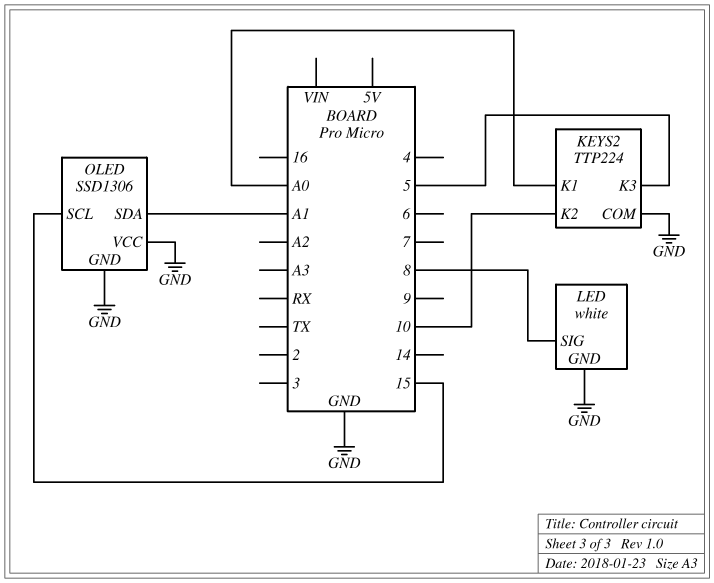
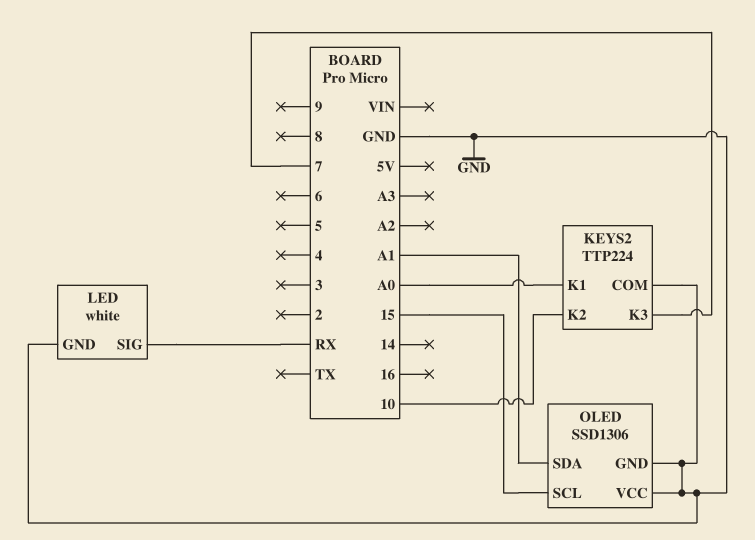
KEYS2 pin K3: 5 -> 7
LED pin SIG: 8 -> RX

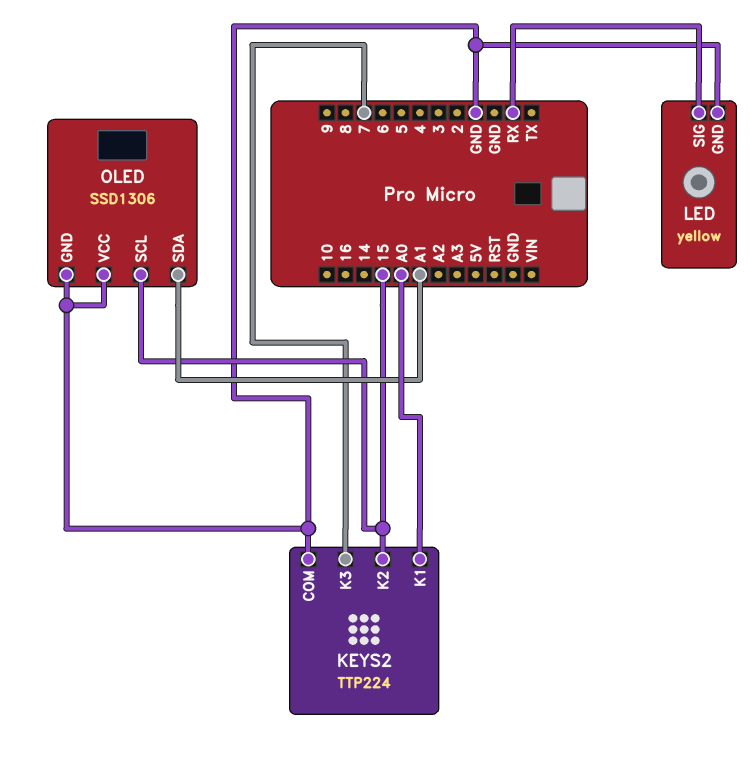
KEYS2 pin K2: 10 -> 15
LED: white -> yellow

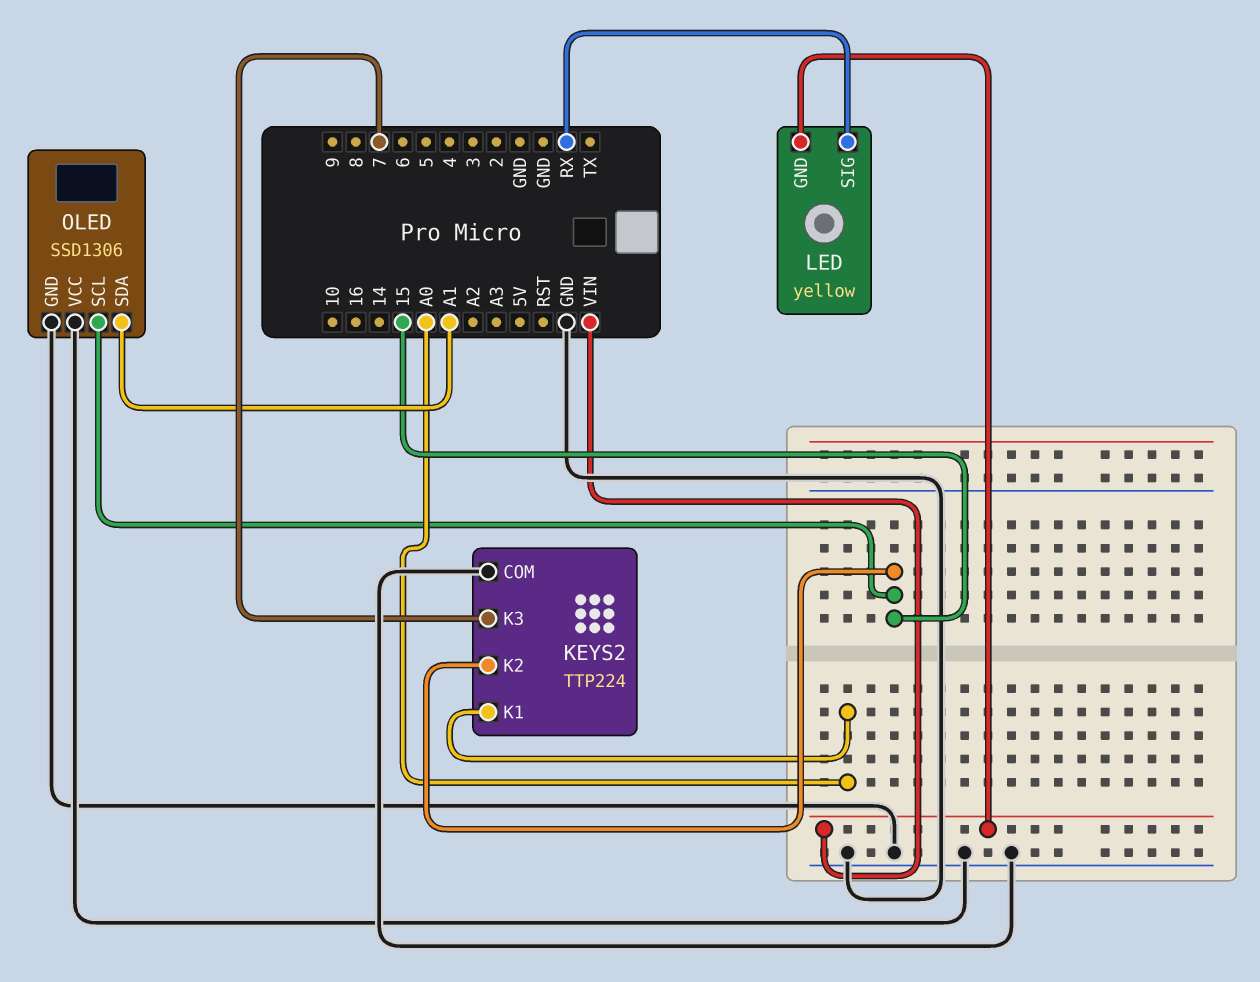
LED pin GND: GND -> VIN

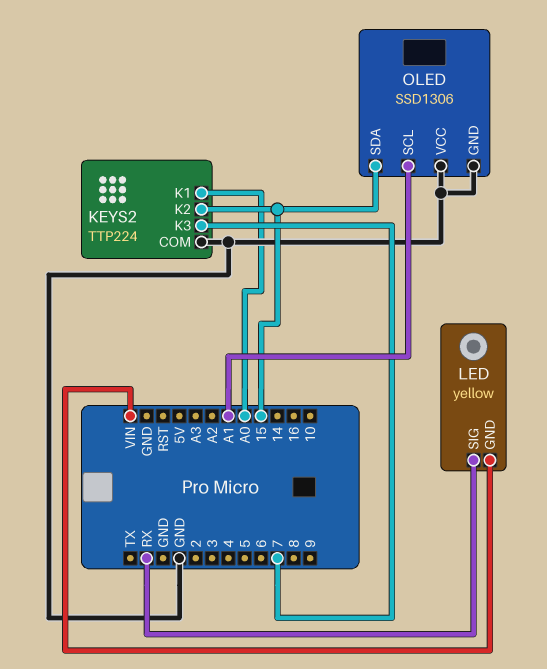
OLED pin SCL: 15 -> A1
OLED pin SDA: A1 -> 15

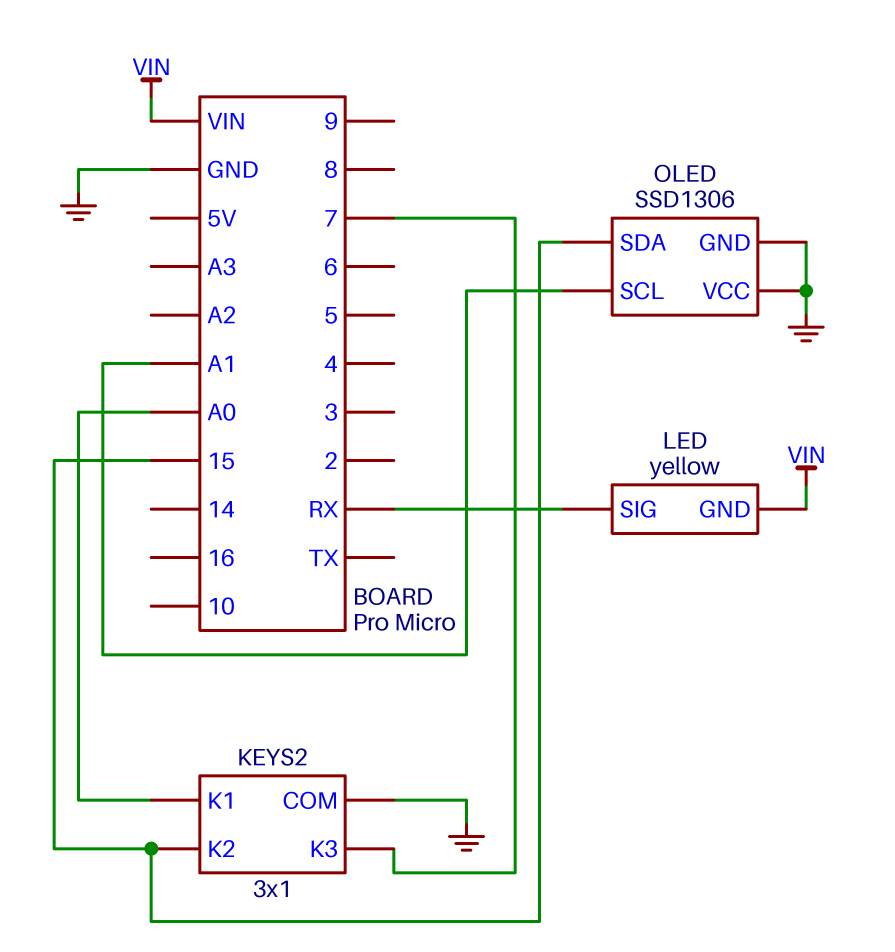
KEYS2: TTP224 -> 3x1

